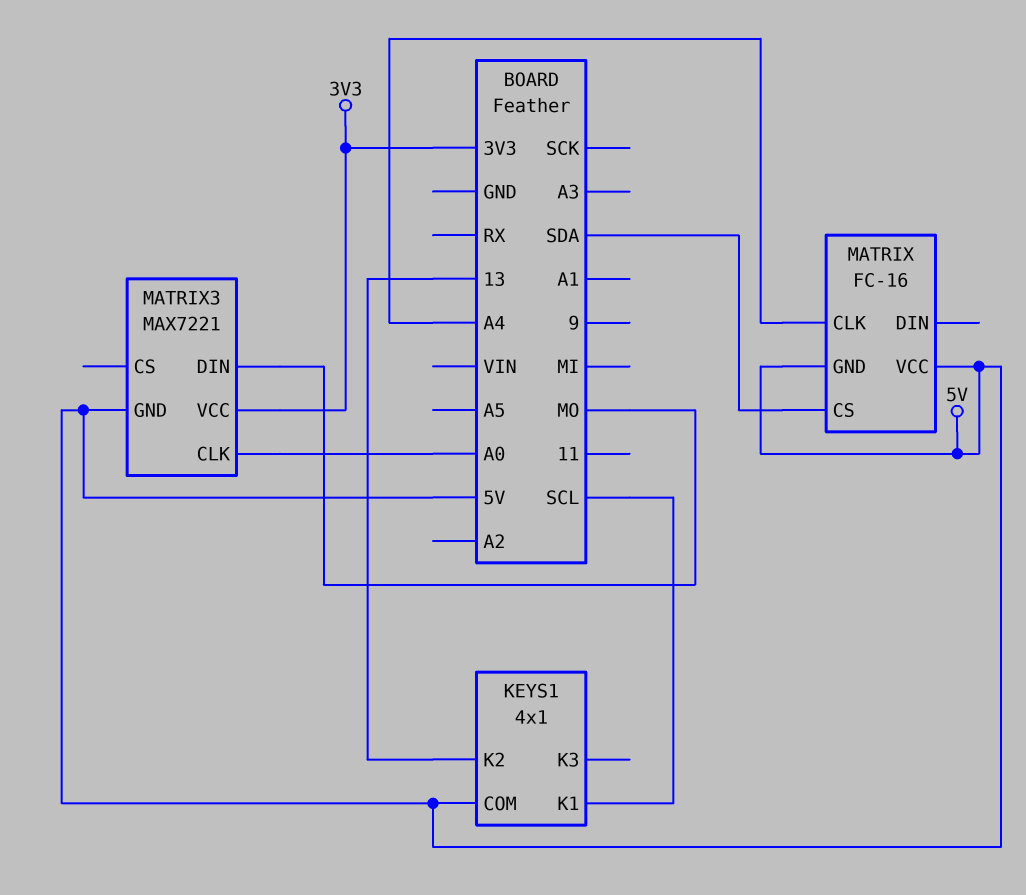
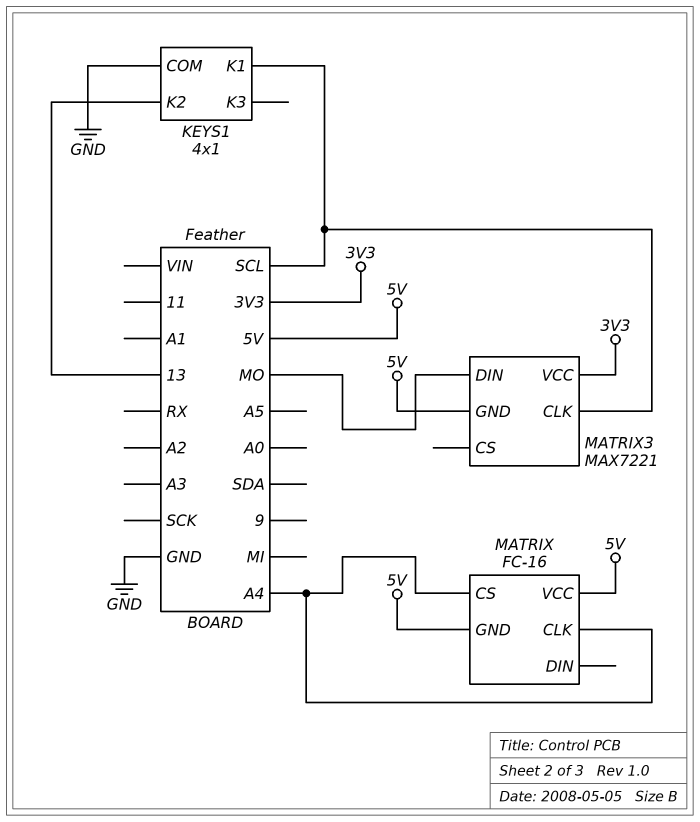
KEYS1 pin COM: 5V -> GND
MATRIX pin CS: SDA -> A4
MATRIX3 pin CLK: A0 -> SCL

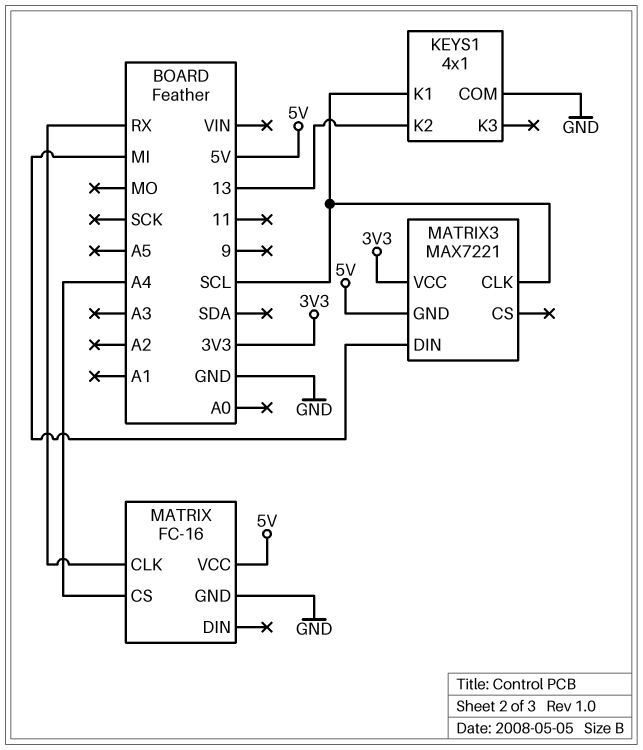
MATRIX pin CLK: A4 -> RX
MATRIX pin GND: 5V -> GND
MATRIX3 pin DIN: MO -> MI

